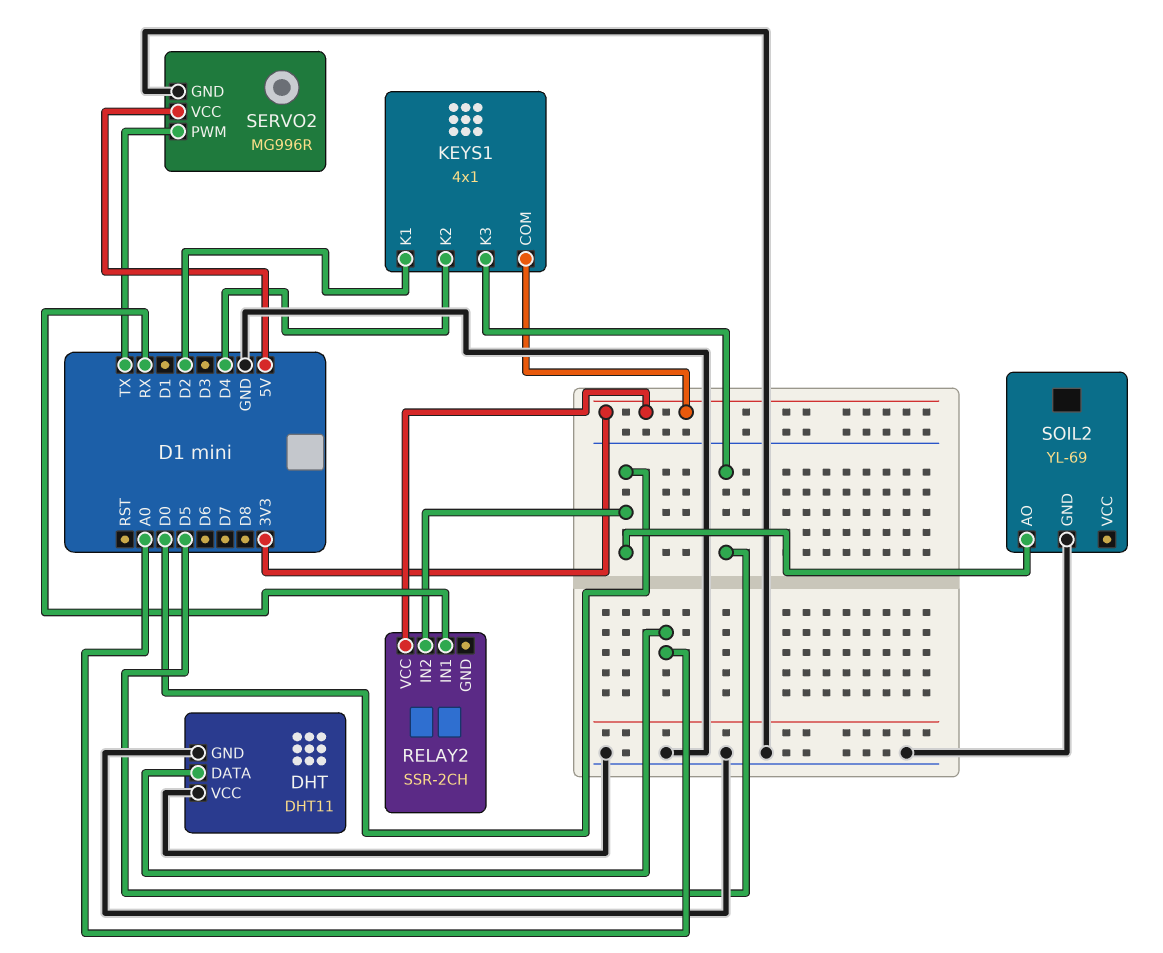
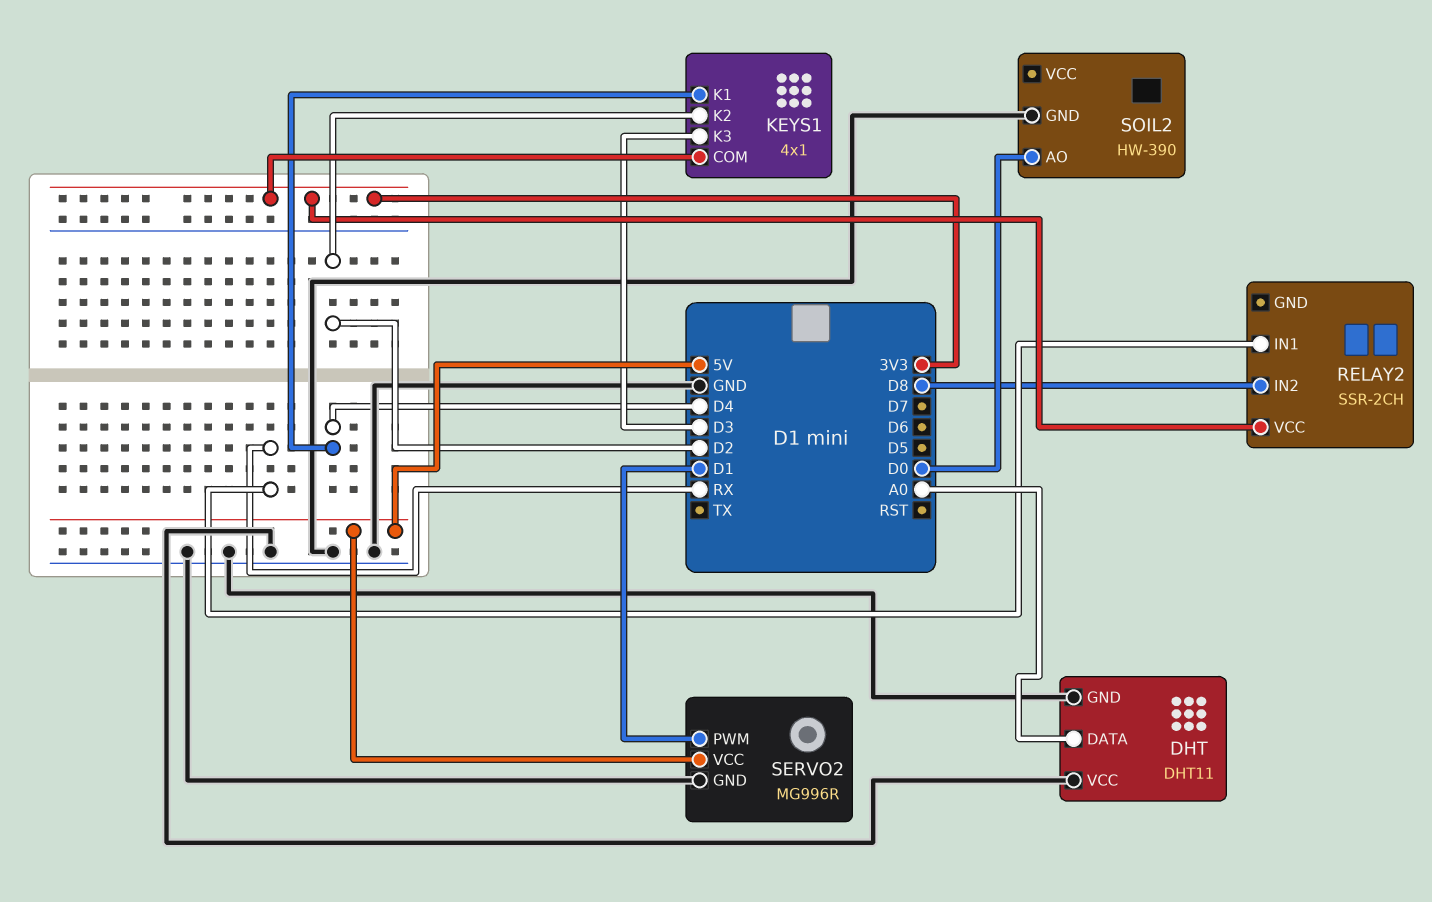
KEYS1 pin K1: D2 -> D4
KEYS1 pin K2: D4 -> D2
KEYS1 pin K3: D5 -> D3
RELAY2 pin IN2: D0 -> D8
SERVO2 pin PWM: TX -> D1
SOIL2: YL-69 -> HW-390

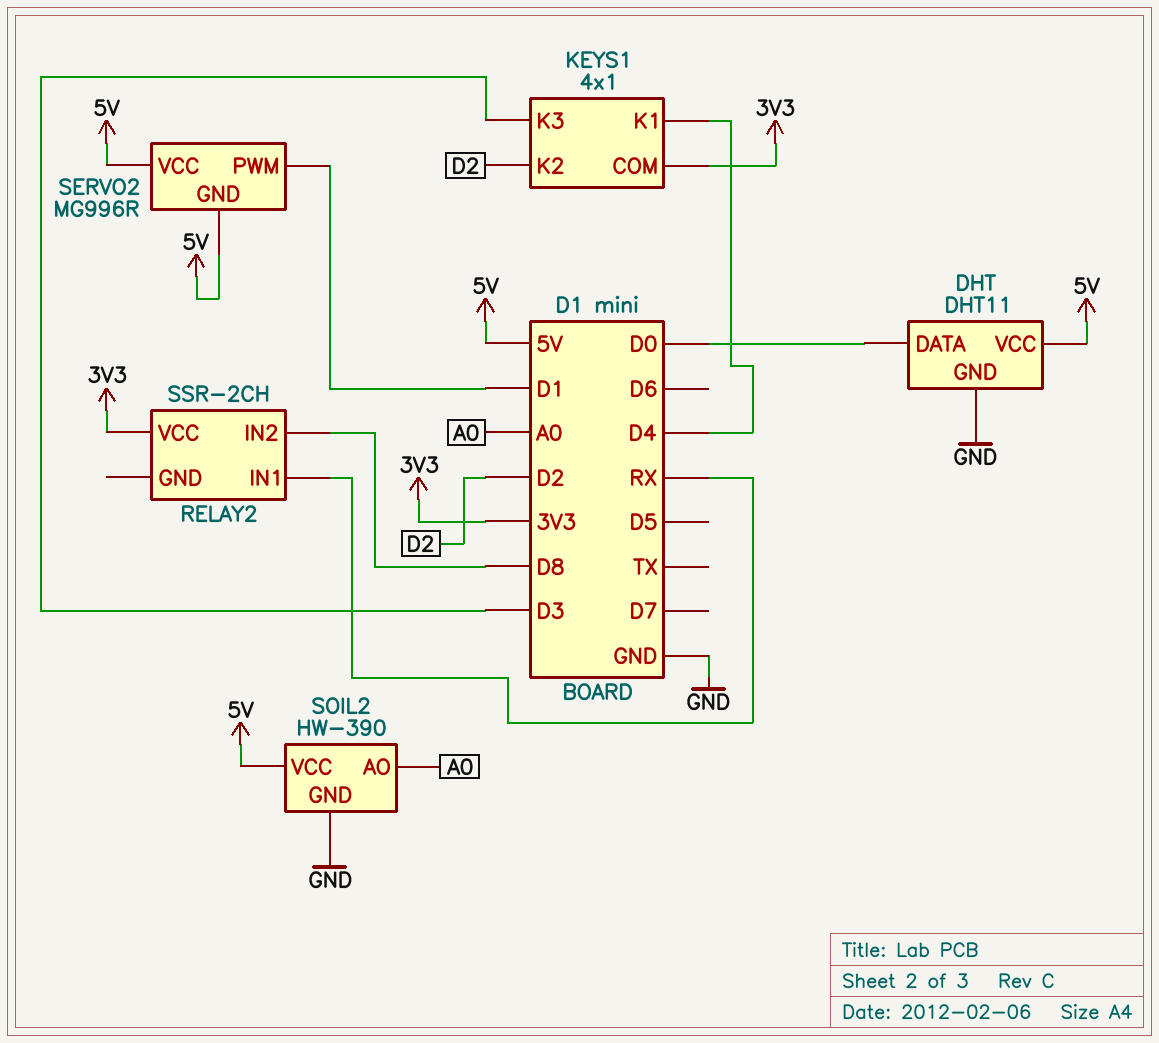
DHT pin DATA: A0 -> D0
DHT pin VCC: GND -> 5V
SERVO2 pin GND: GND -> 5V
SOIL2 pin AO: D0 -> A0
SOIL2 pin VCC: none -> 5V

